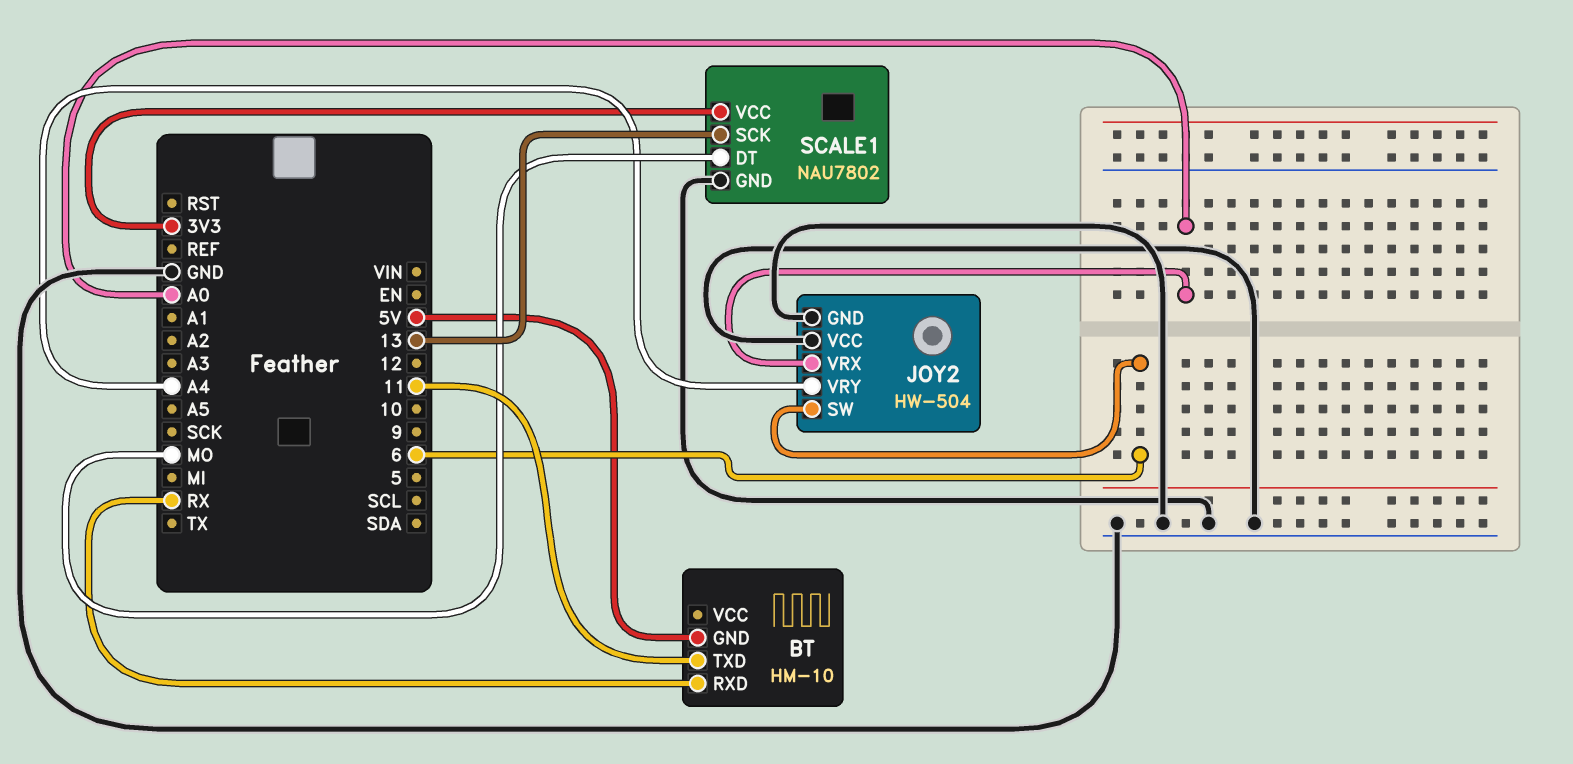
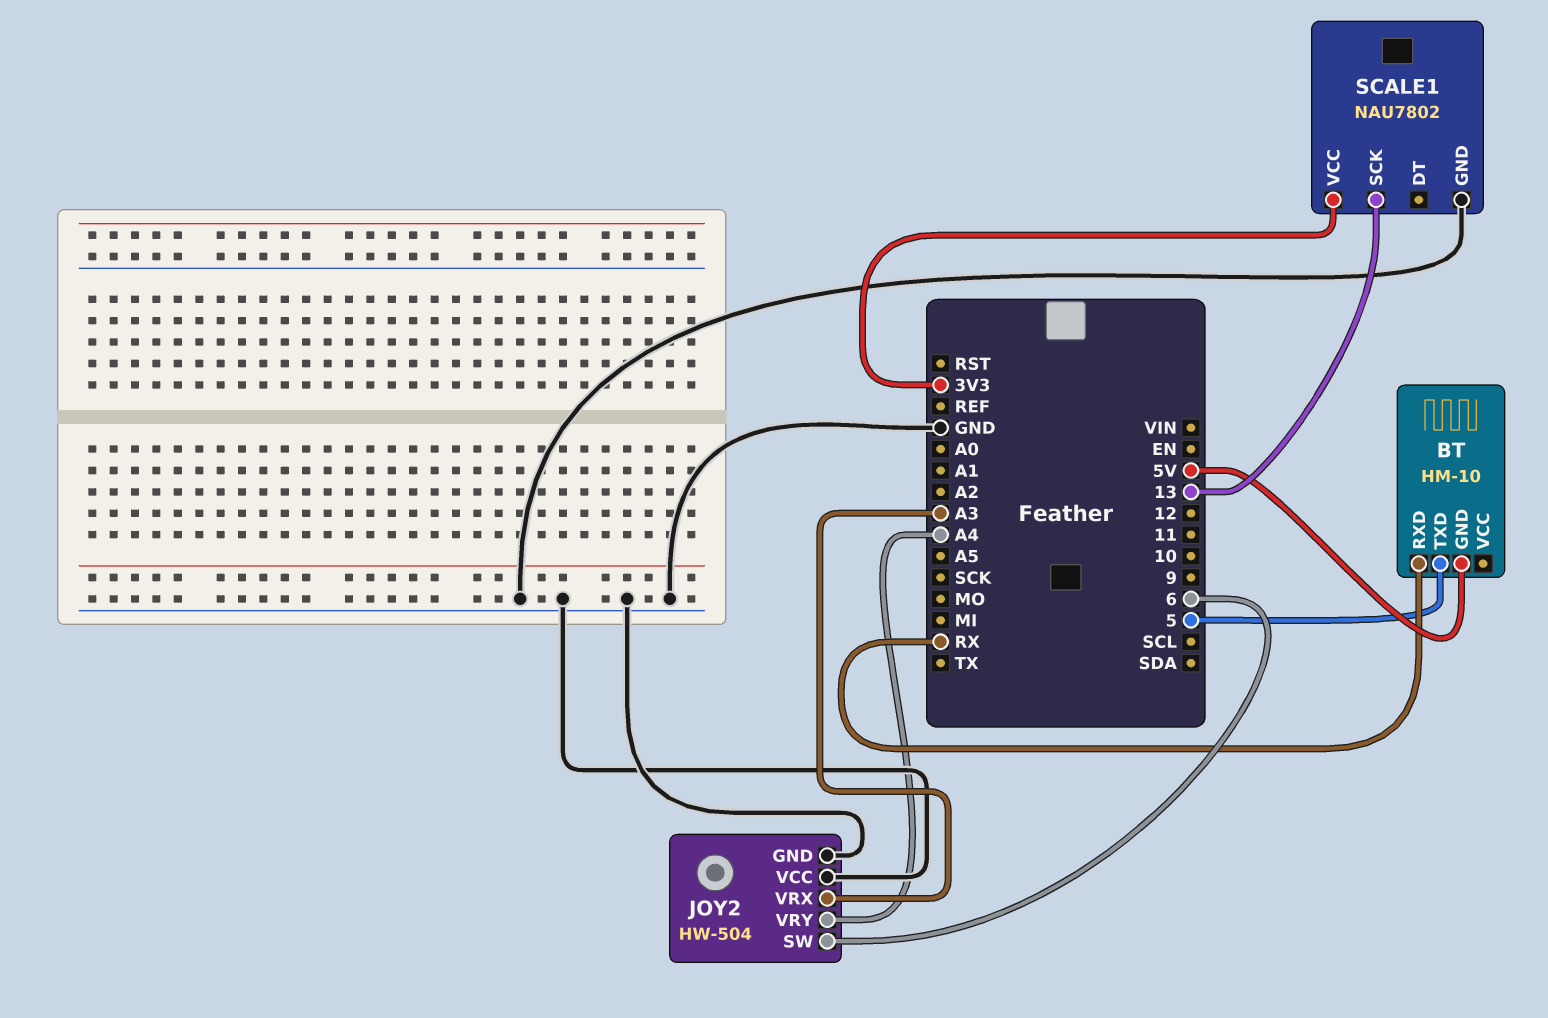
BT pin TXD: 11 -> 5
JOY2 pin VRX: A0 -> A3
SCALE1 pin DT: MO -> none

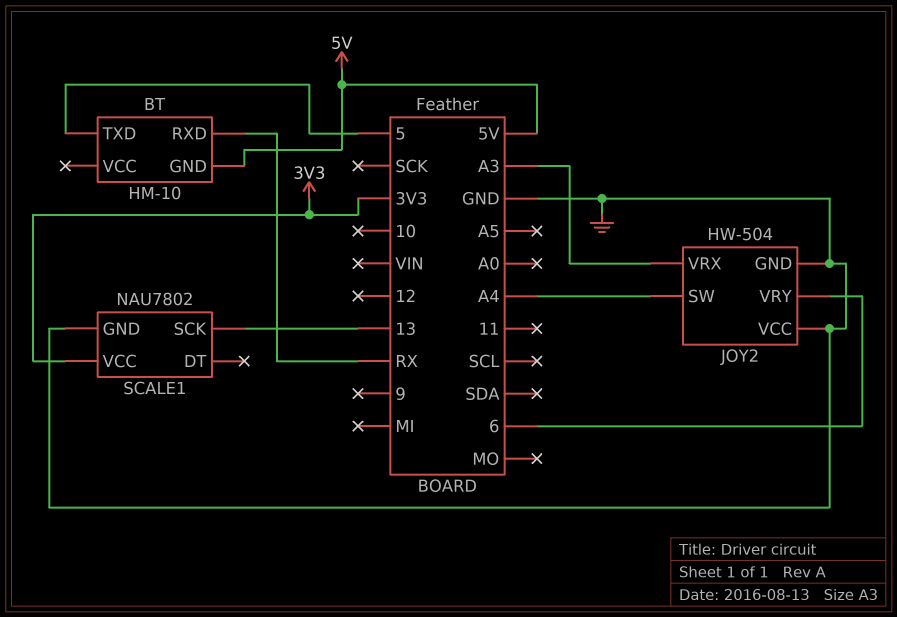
JOY2 pin SW: 6 -> A4
JOY2 pin VRY: A4 -> 6

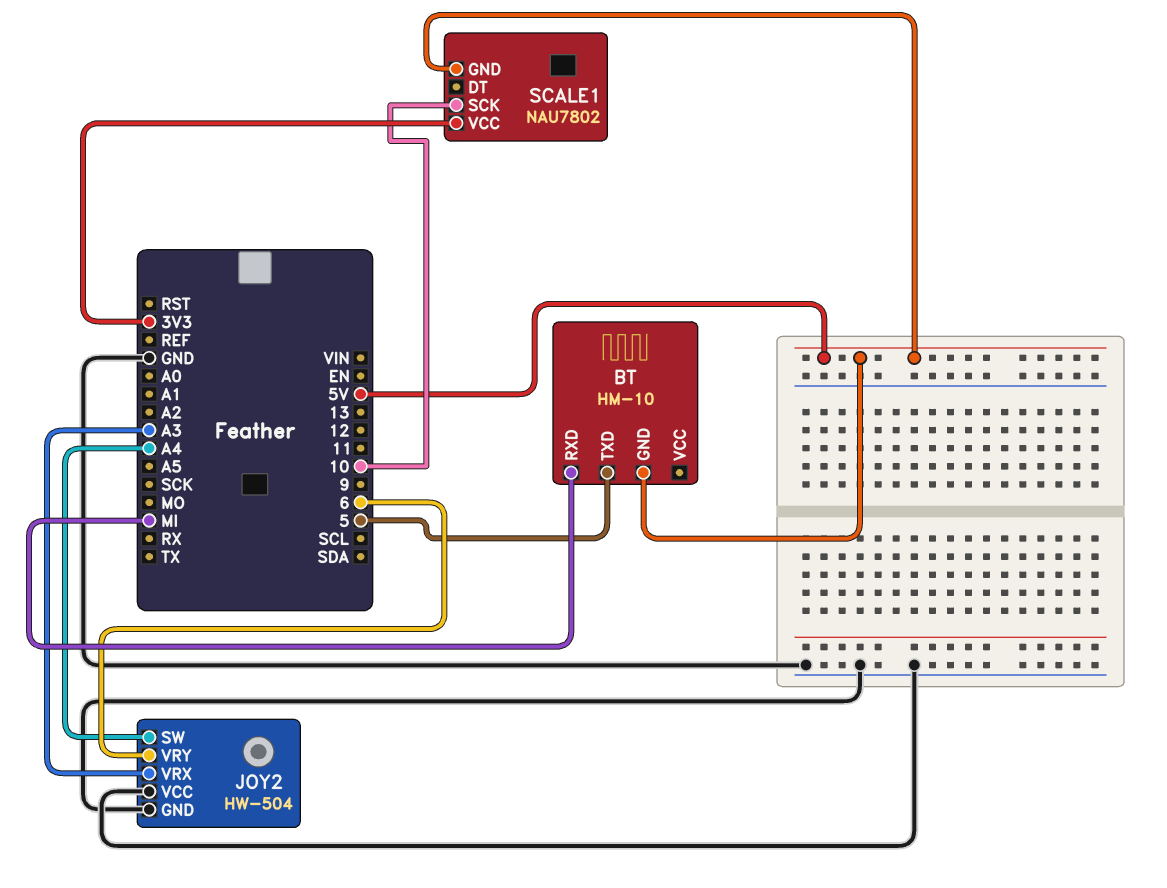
BT pin RXD: RX -> MI
SCALE1 pin GND: GND -> 5V
SCALE1 pin SCK: 13 -> 10

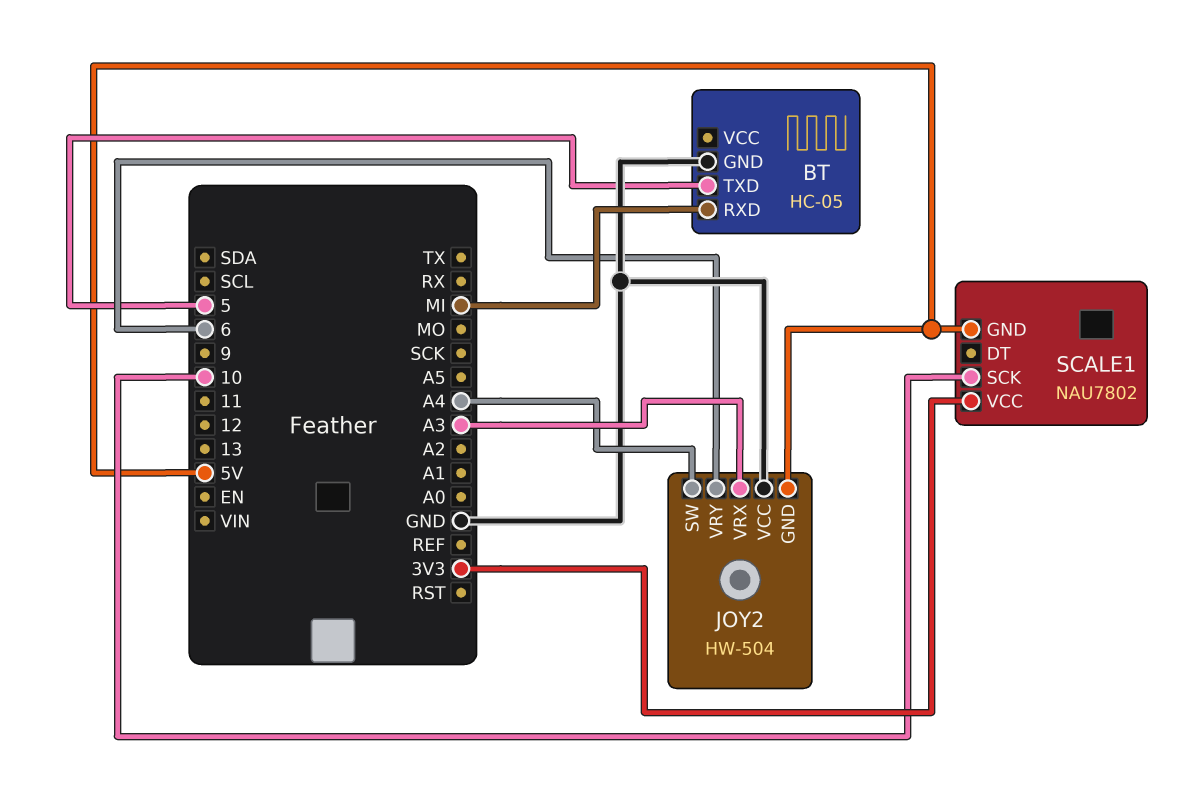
BT: HM-10 -> HC-05
BT pin GND: 5V -> GND
JOY2 pin GND: GND -> 5V

